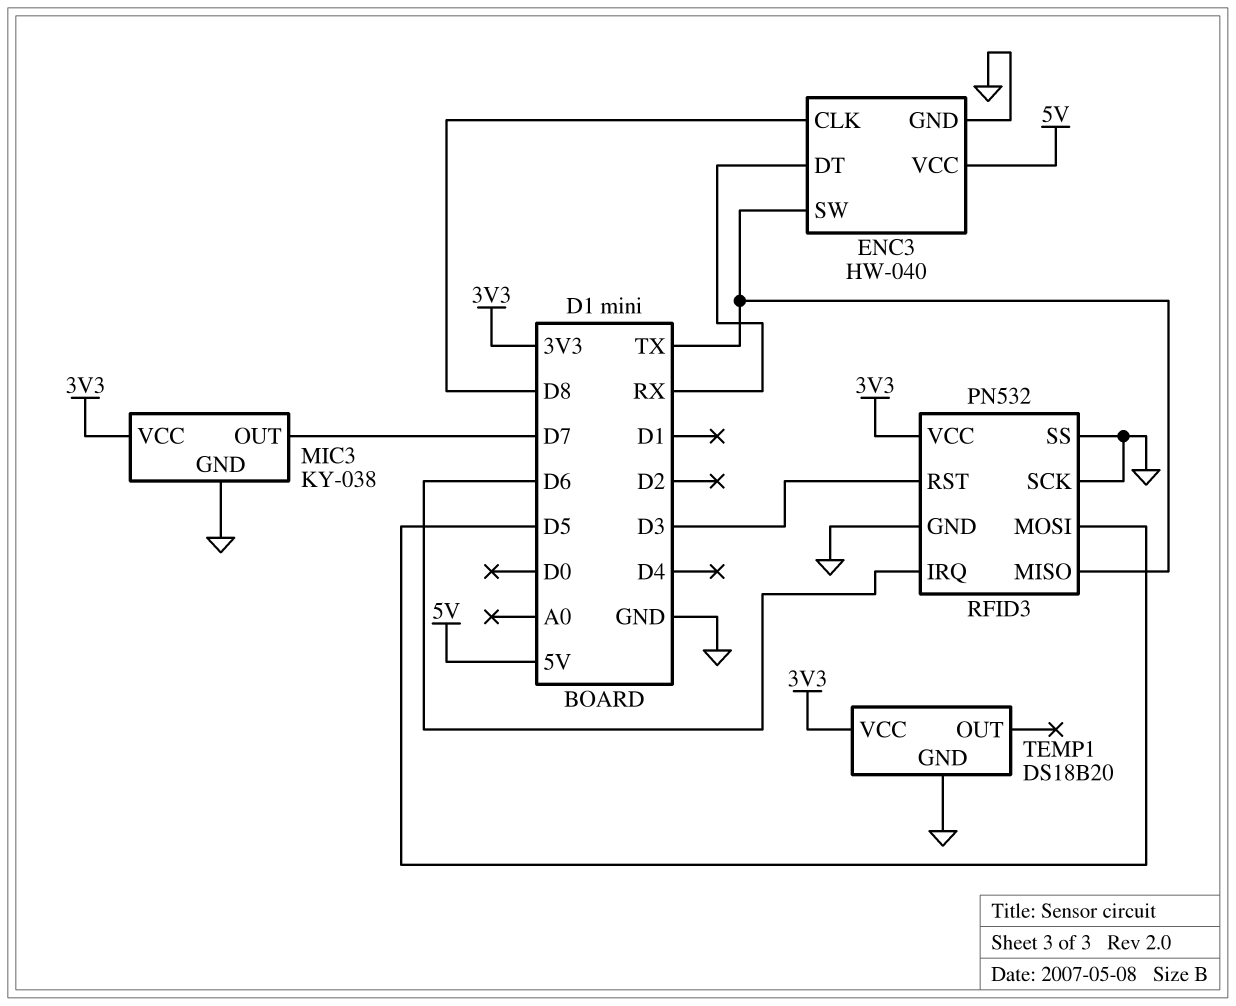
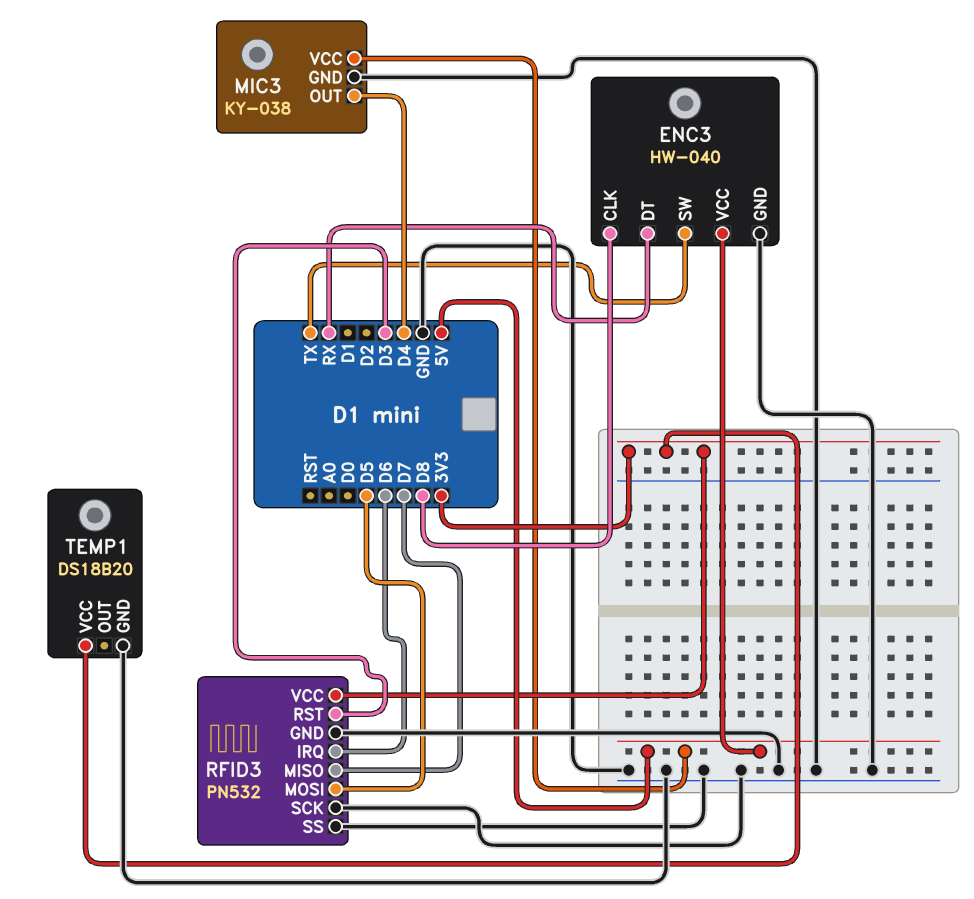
MIC3 pin OUT: D7 -> D4
MIC3 pin VCC: 3V3 -> 5V
RFID3 pin MISO: TX -> D7

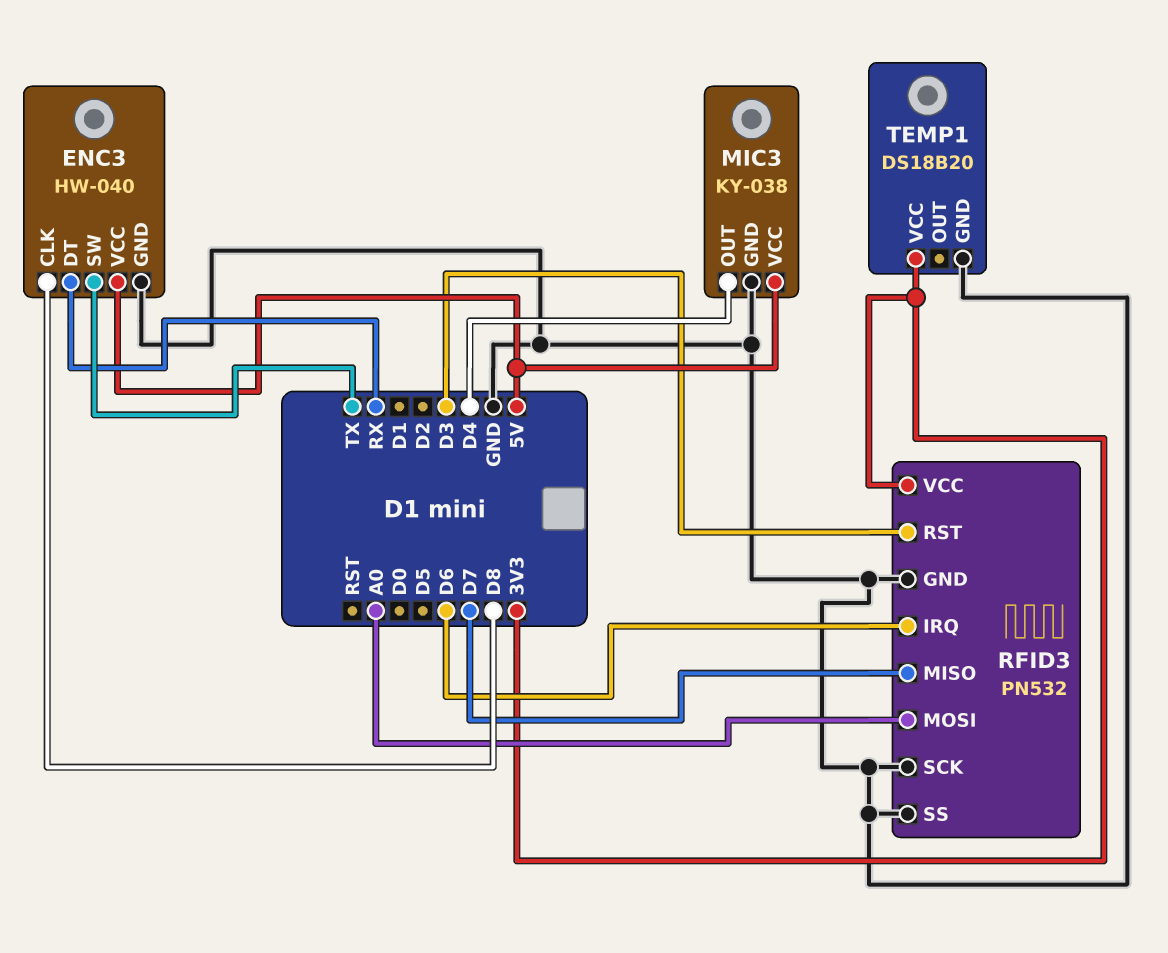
RFID3 pin MOSI: D5 -> A0

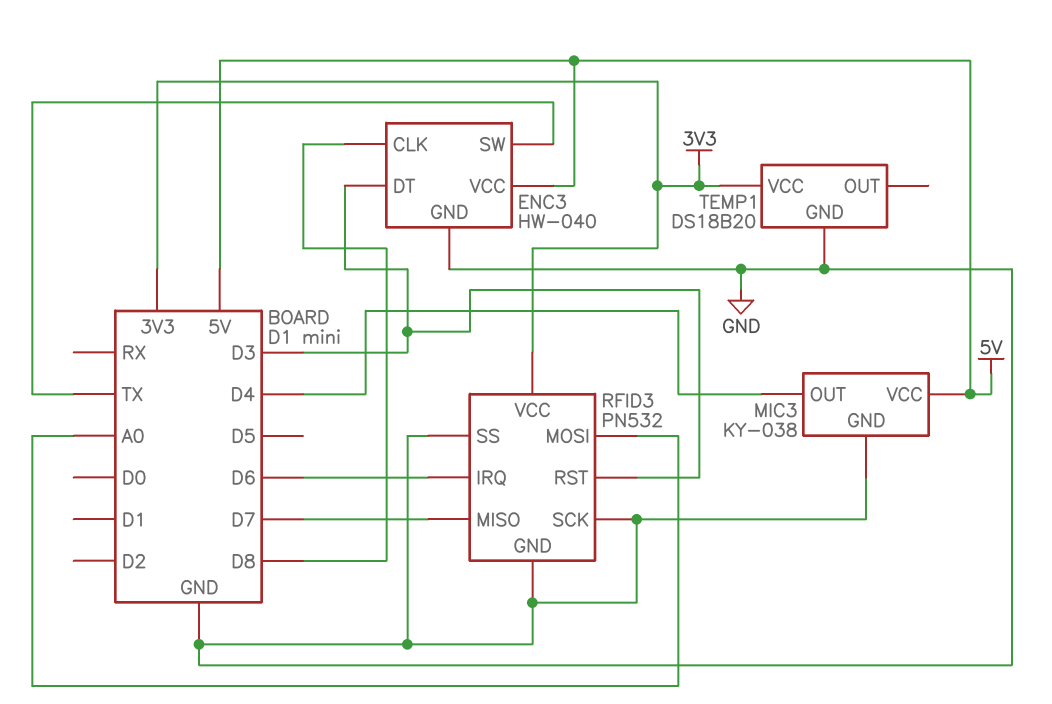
ENC3 pin DT: RX -> D3

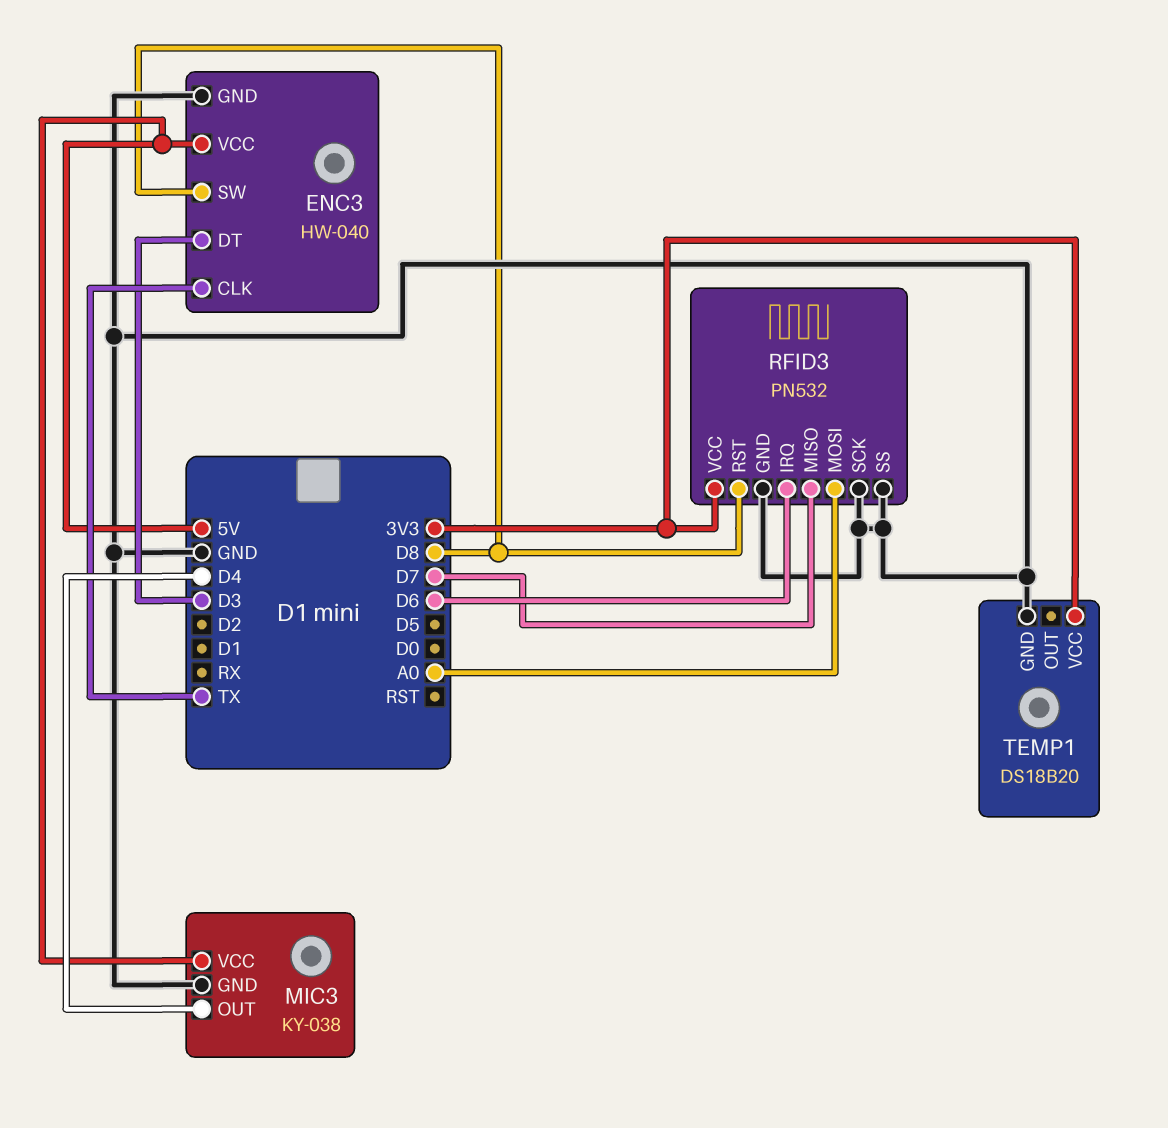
ENC3 pin CLK: D8 -> TX
ENC3 pin SW: TX -> D8
RFID3 pin RST: D3 -> D8

